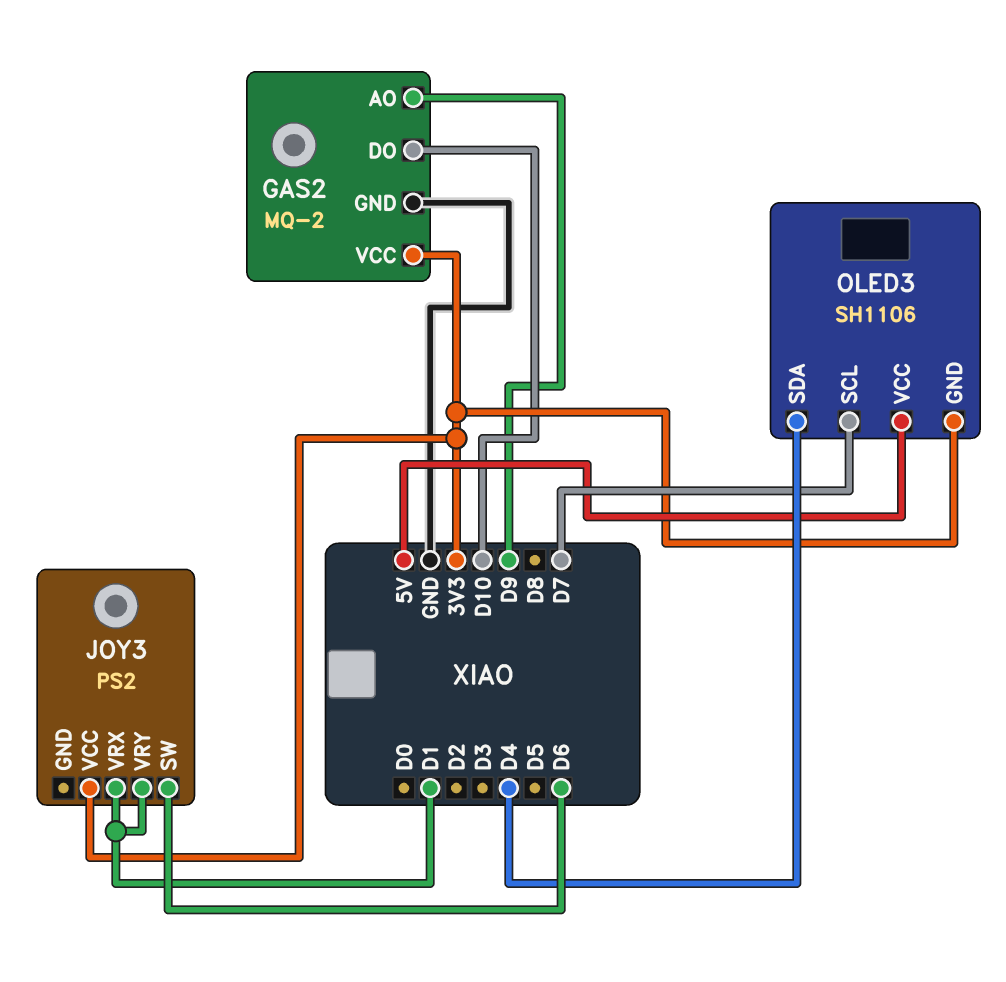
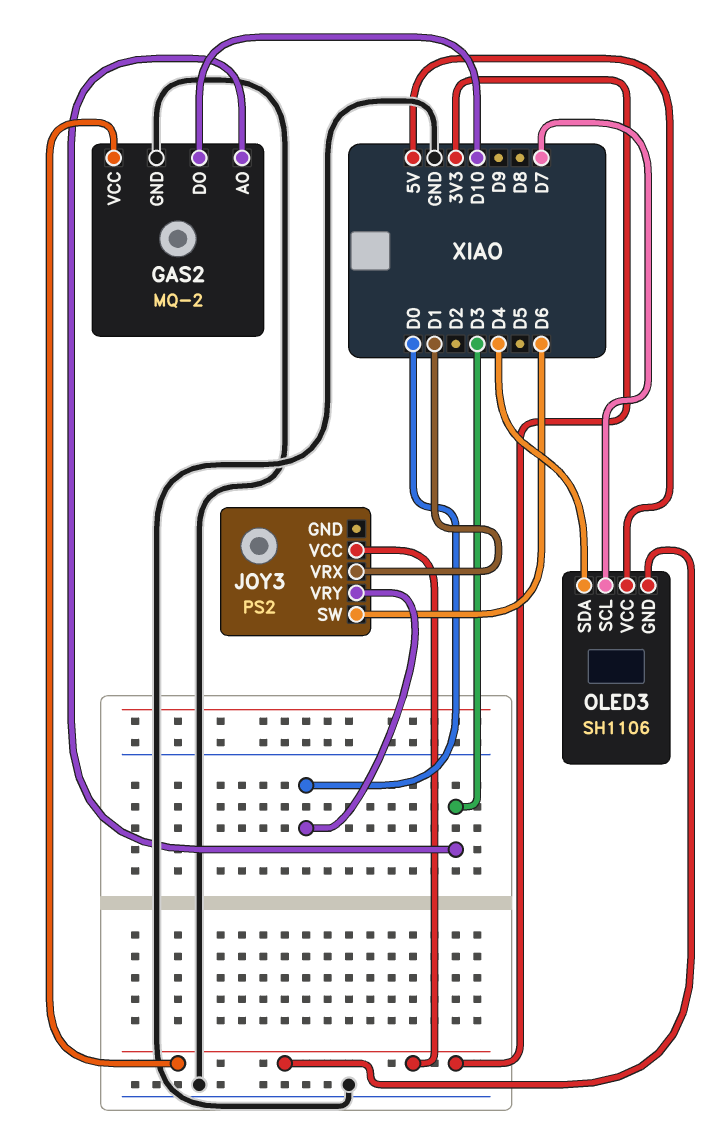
GAS2 pin AO: D9 -> D3
JOY3 pin VRY: D1 -> D0

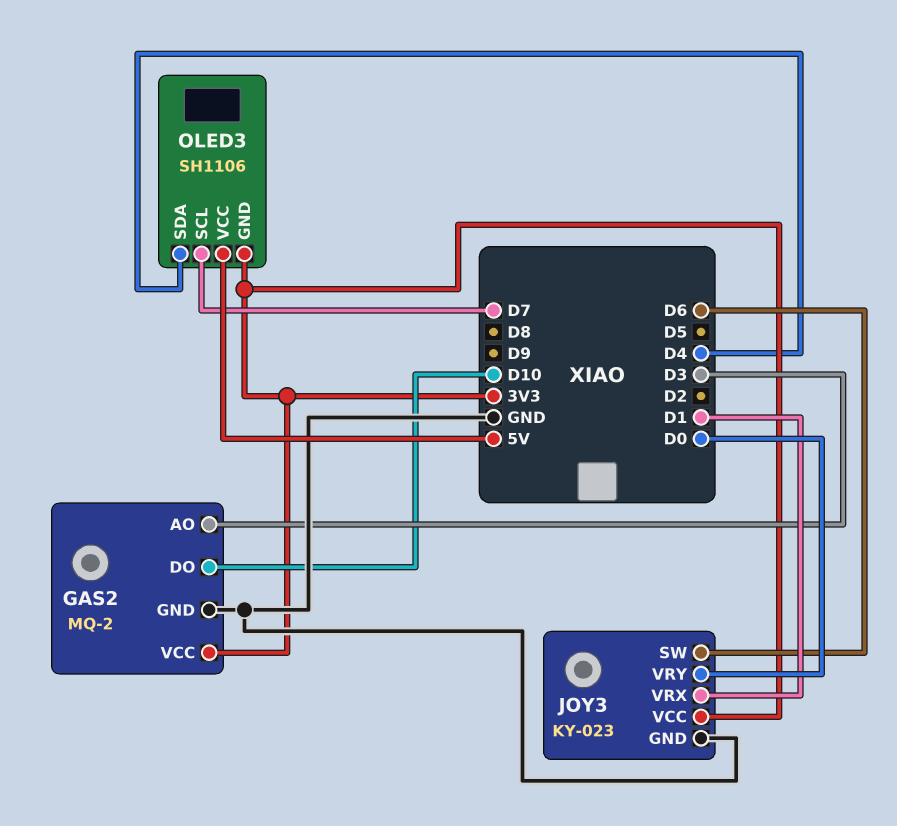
JOY3: PS2 -> KY-023
JOY3 pin GND: none -> GND

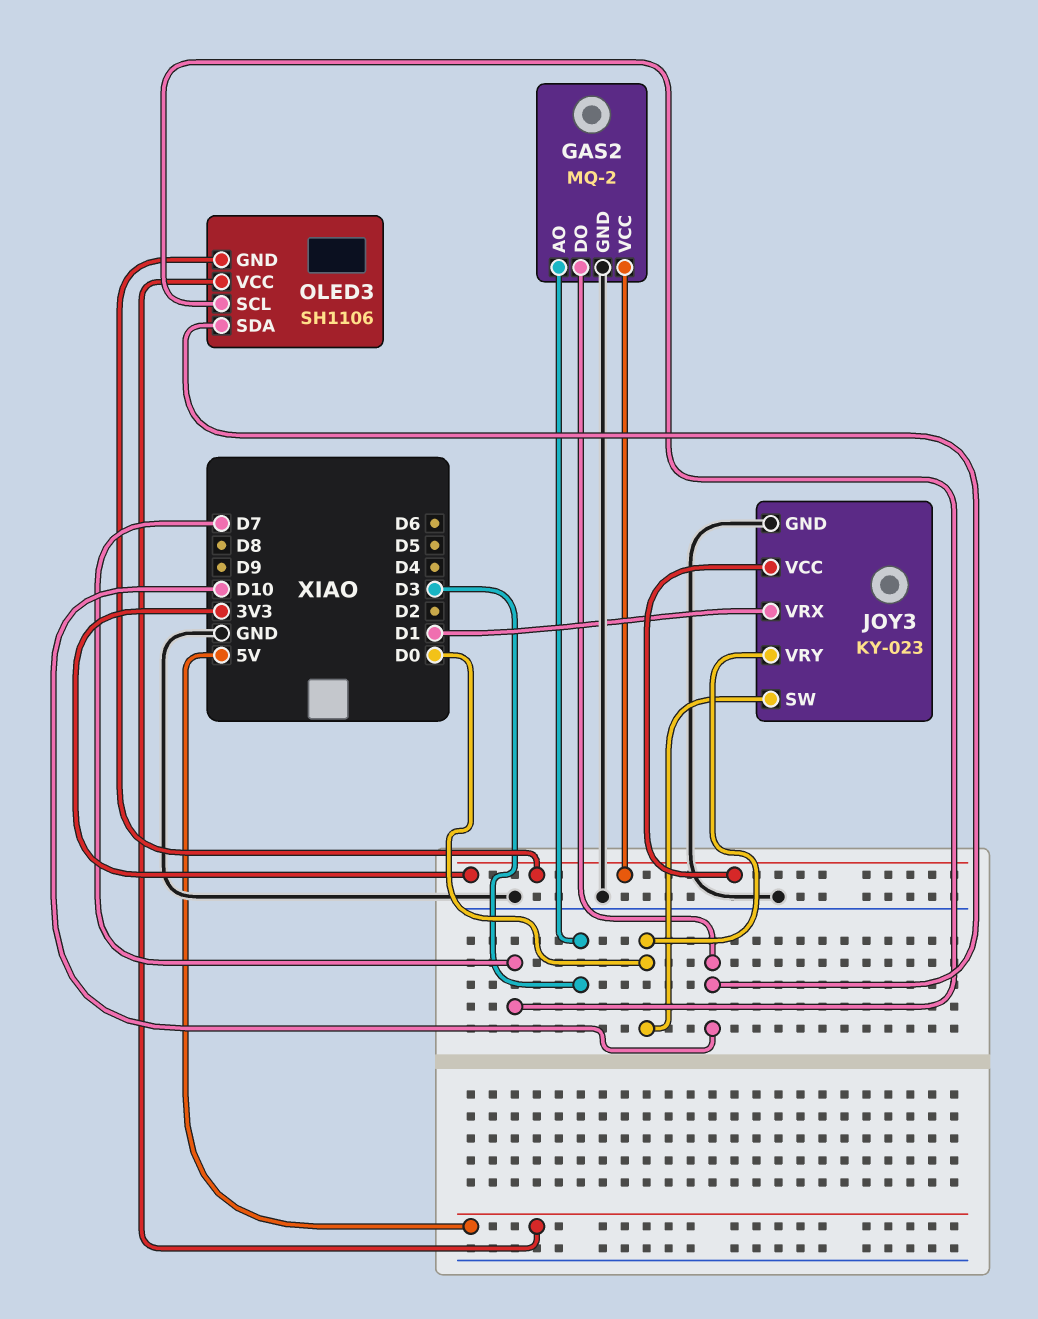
JOY3 pin SW: D6 -> D0
OLED3 pin SDA: D4 -> D10

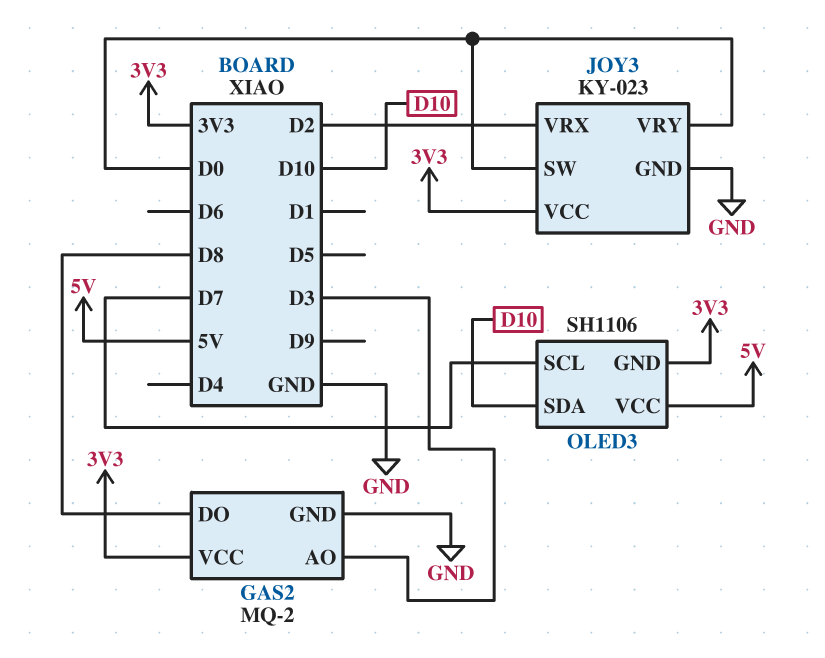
GAS2 pin DO: D10 -> D8
JOY3 pin VRX: D1 -> D2

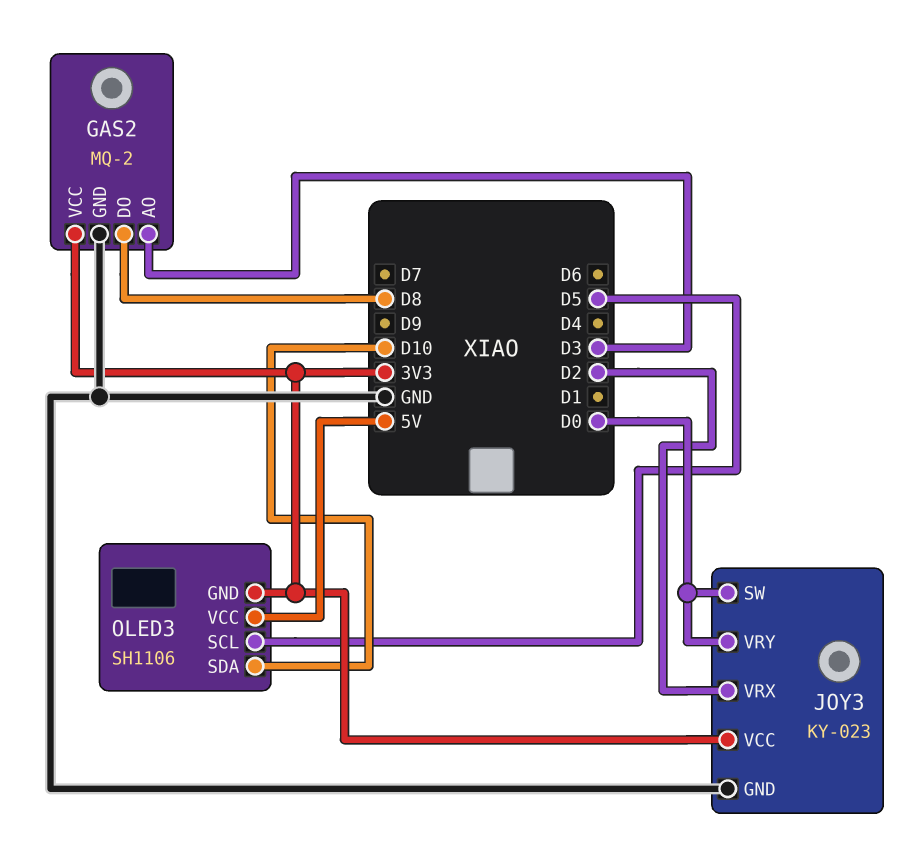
OLED3 pin SCL: D7 -> D5

